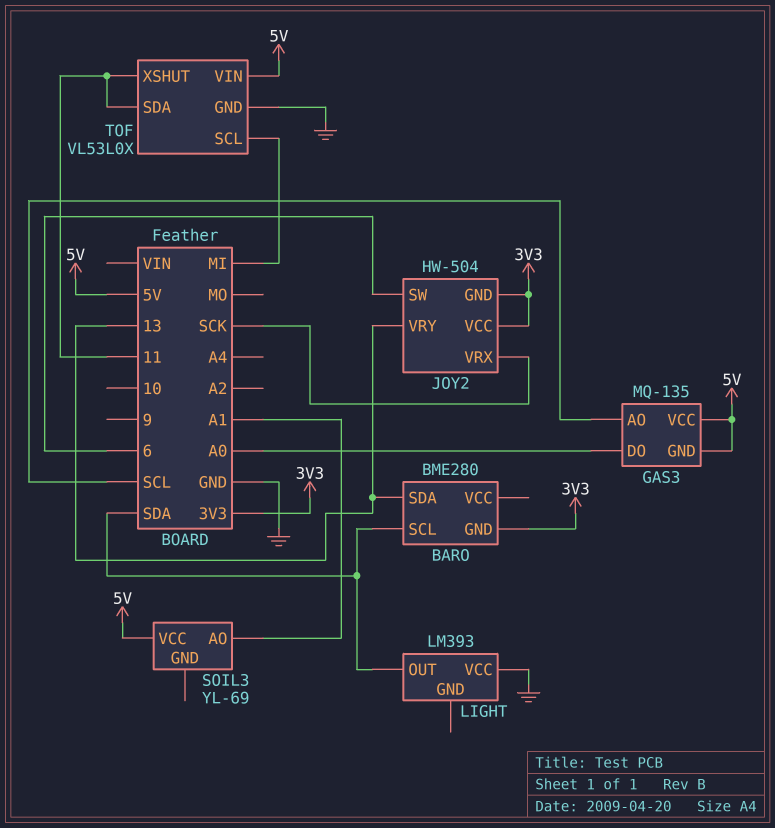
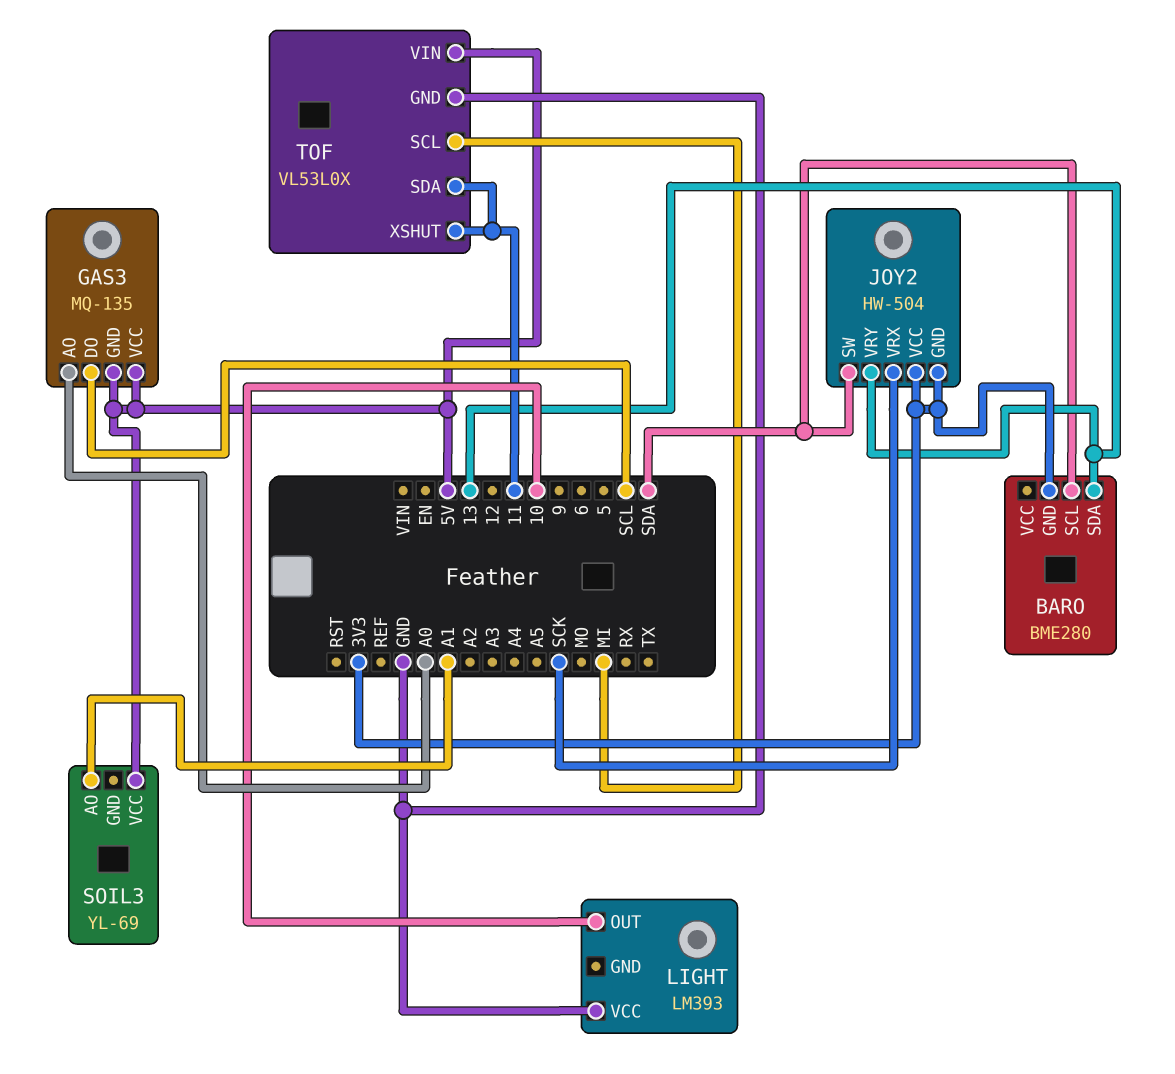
GAS3 pin AO: SCL -> A0
GAS3 pin DO: A0 -> SCL
JOY2 pin SW: 6 -> SDA
LIGHT pin OUT: SDA -> 10

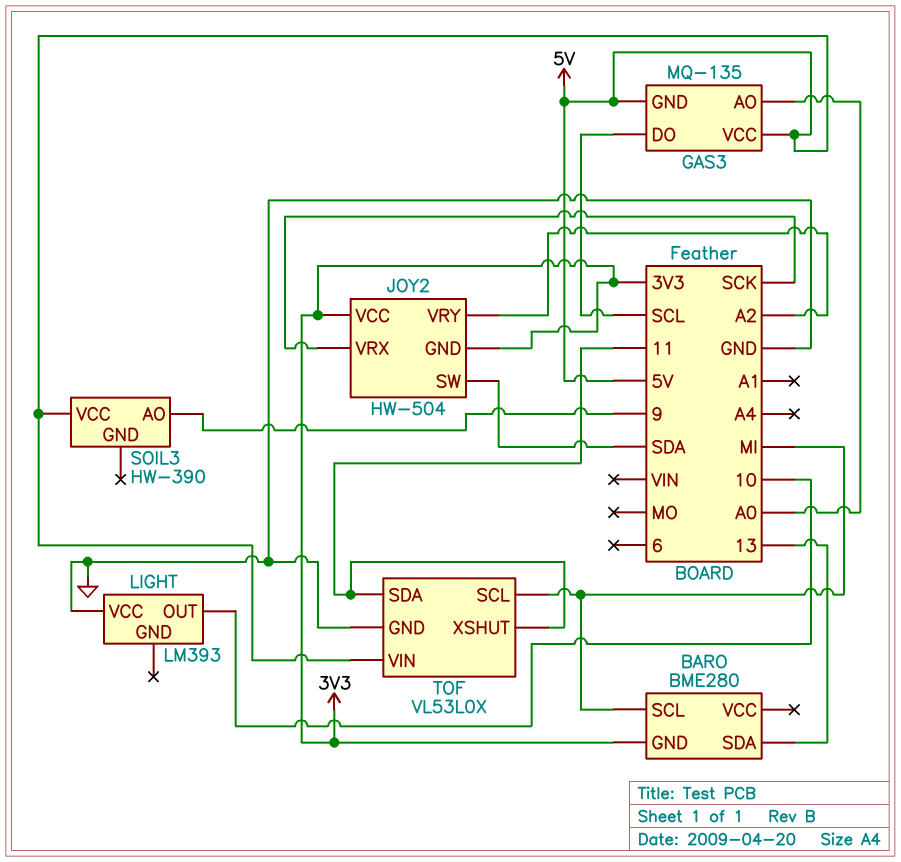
BARO pin SCL: SDA -> MI
JOY2 pin VRY: 13 -> A2
SOIL3: YL-69 -> HW-390
SOIL3 pin AO: A1 -> 9

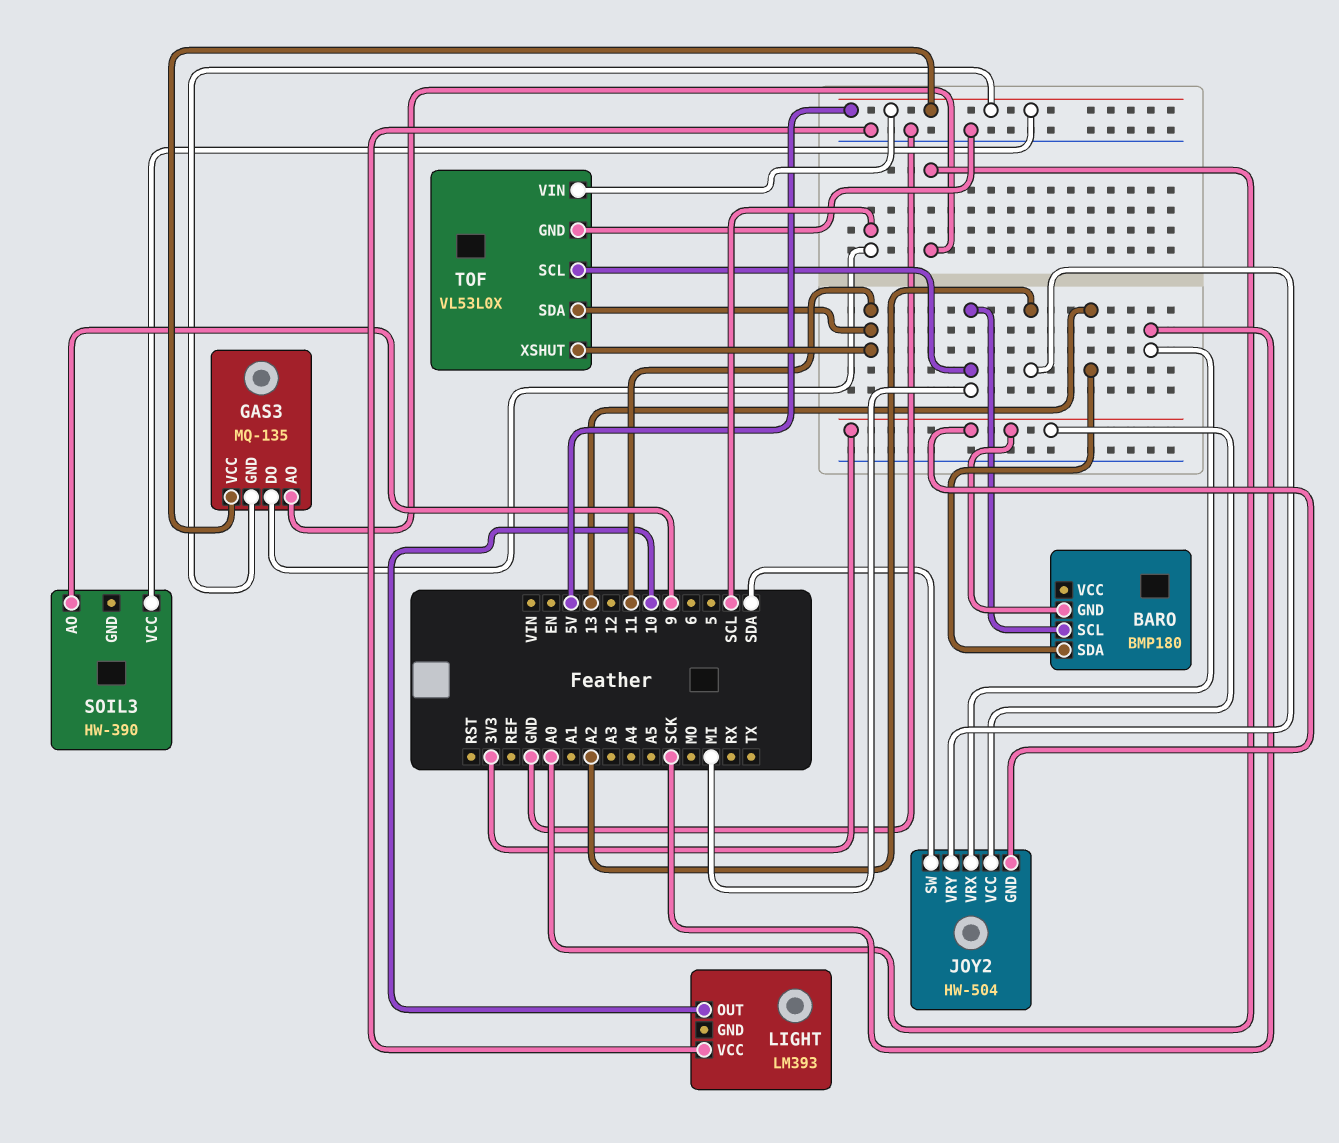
BARO: BME280 -> BMP180

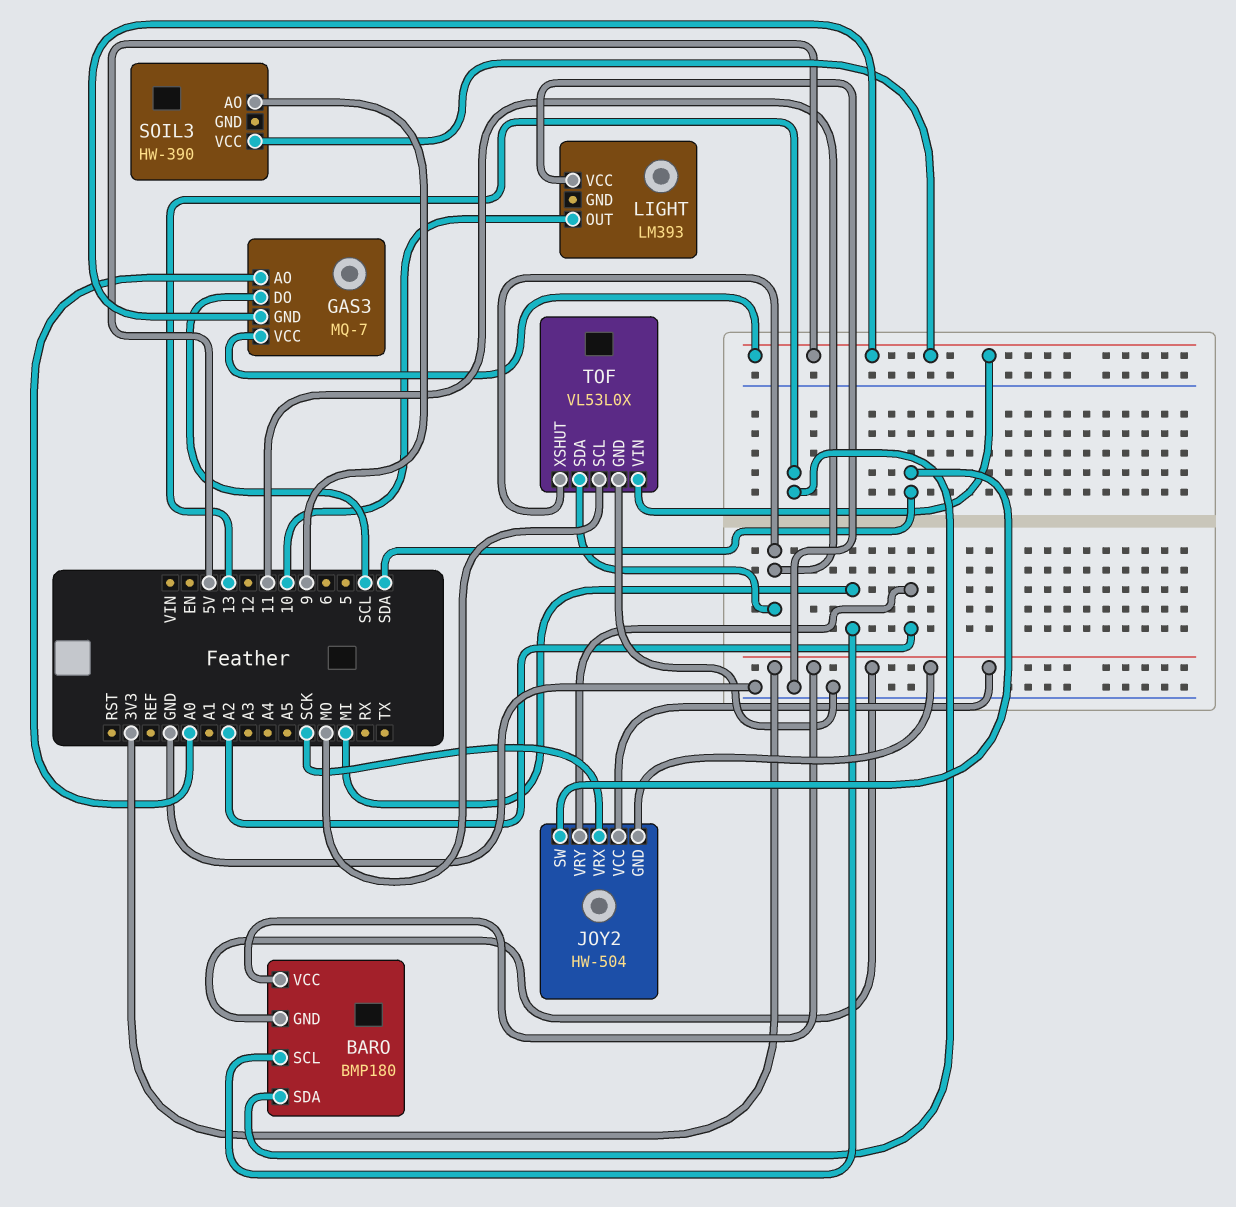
BARO pin VCC: none -> 3V3
GAS3: MQ-135 -> MQ-7
TOF pin SCL: MI -> MO

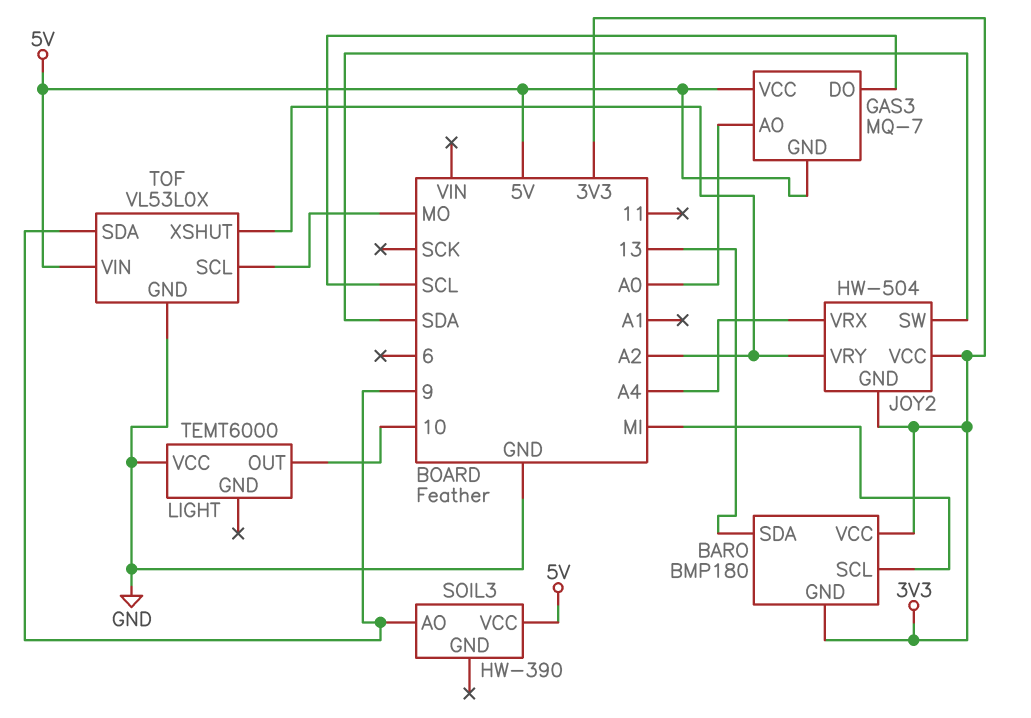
JOY2 pin VRX: SCK -> A4
LIGHT: LM393 -> TEMT6000
TOF pin SDA: 11 -> 9
TOF pin XSHUT: 11 -> A2

